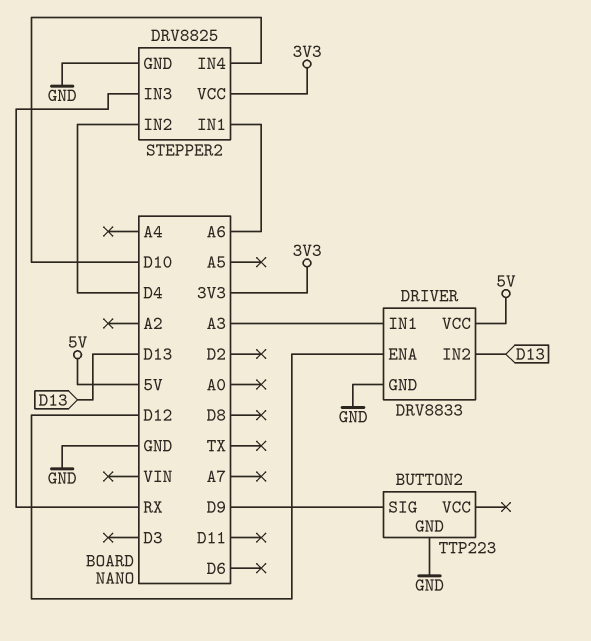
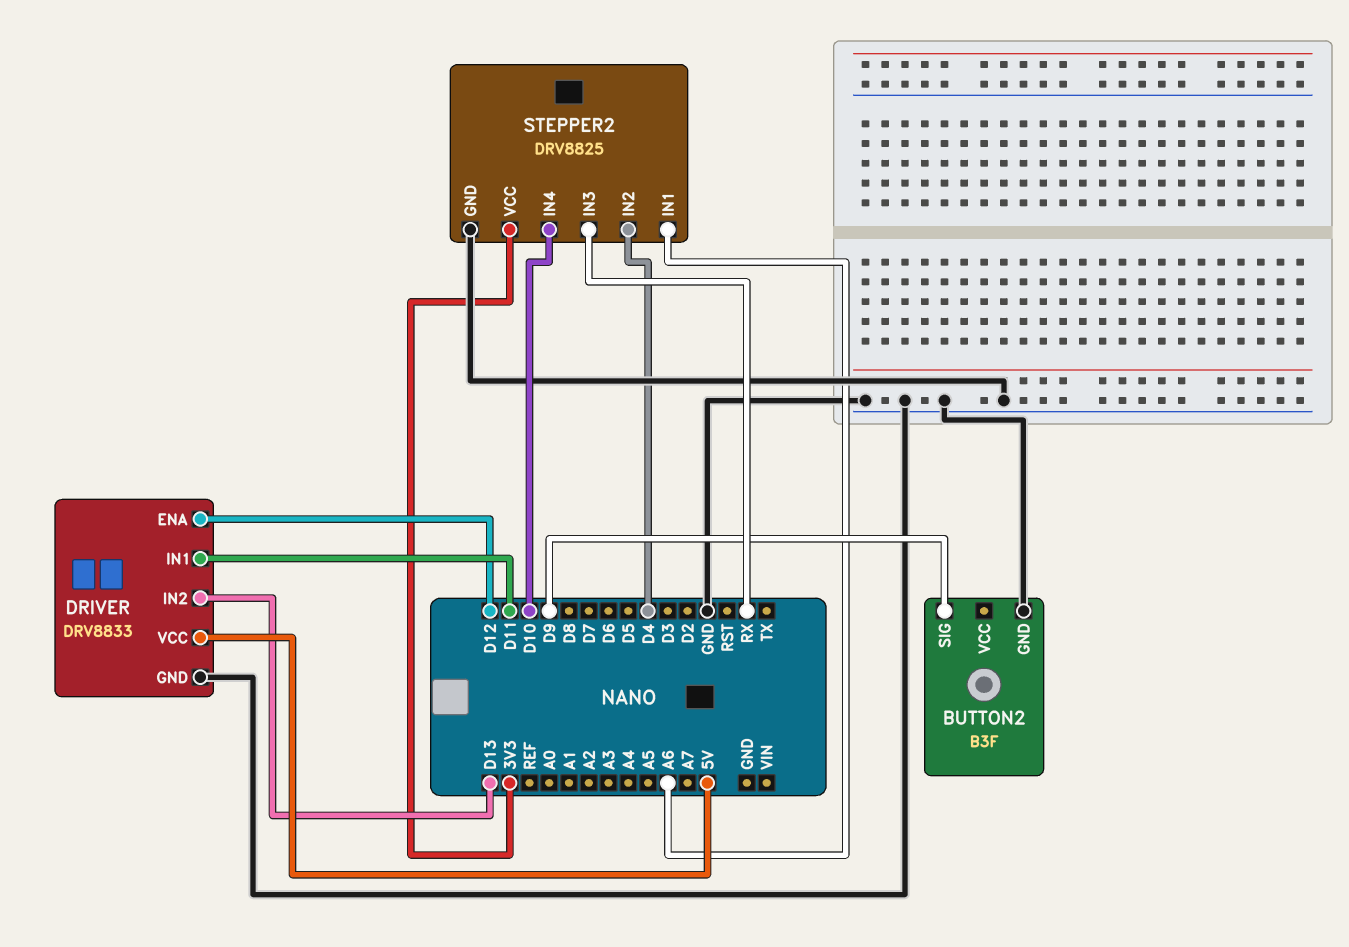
BUTTON2: TTP223 -> B3F
DRIVER pin IN1: A3 -> D11

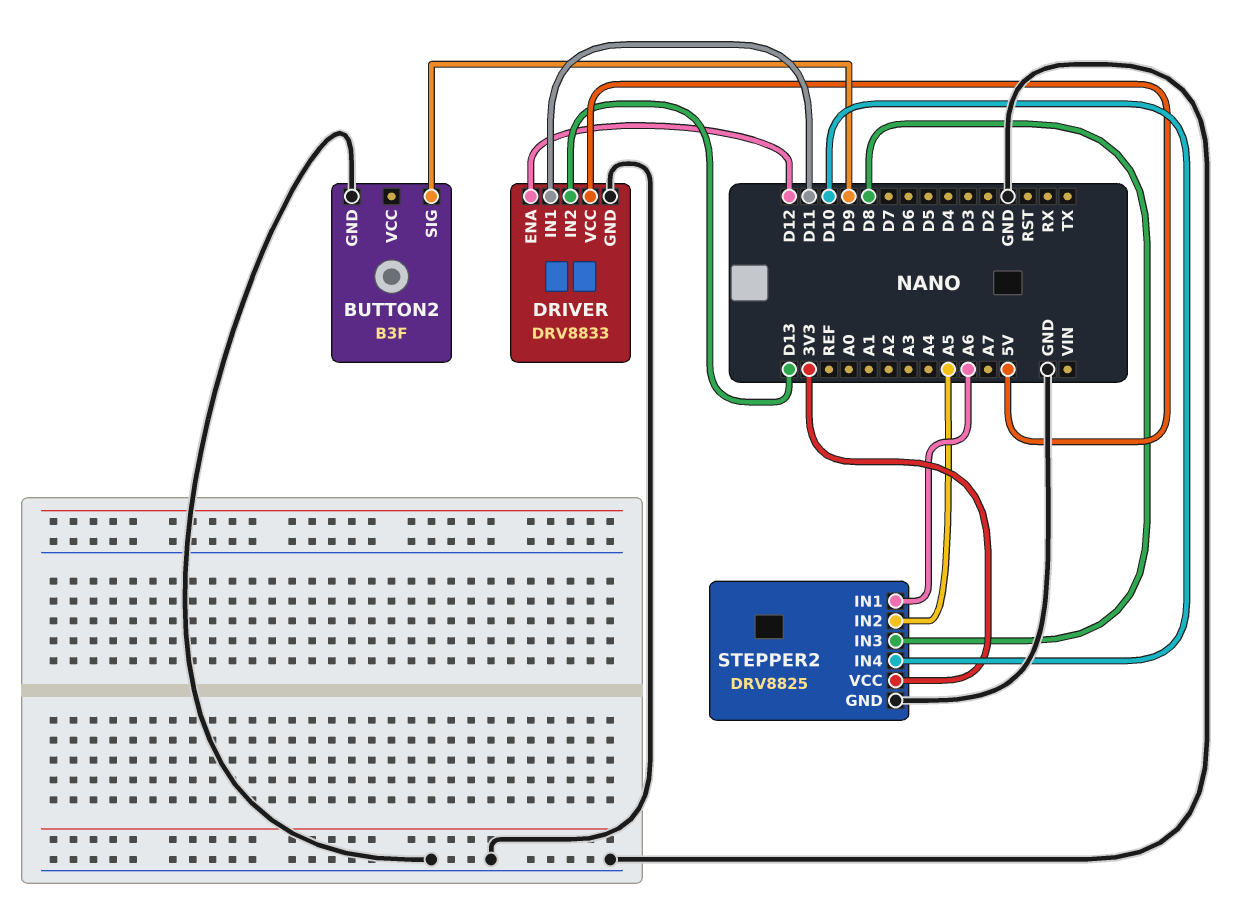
STEPPER2 pin IN2: D4 -> A5
STEPPER2 pin IN3: RX -> D8

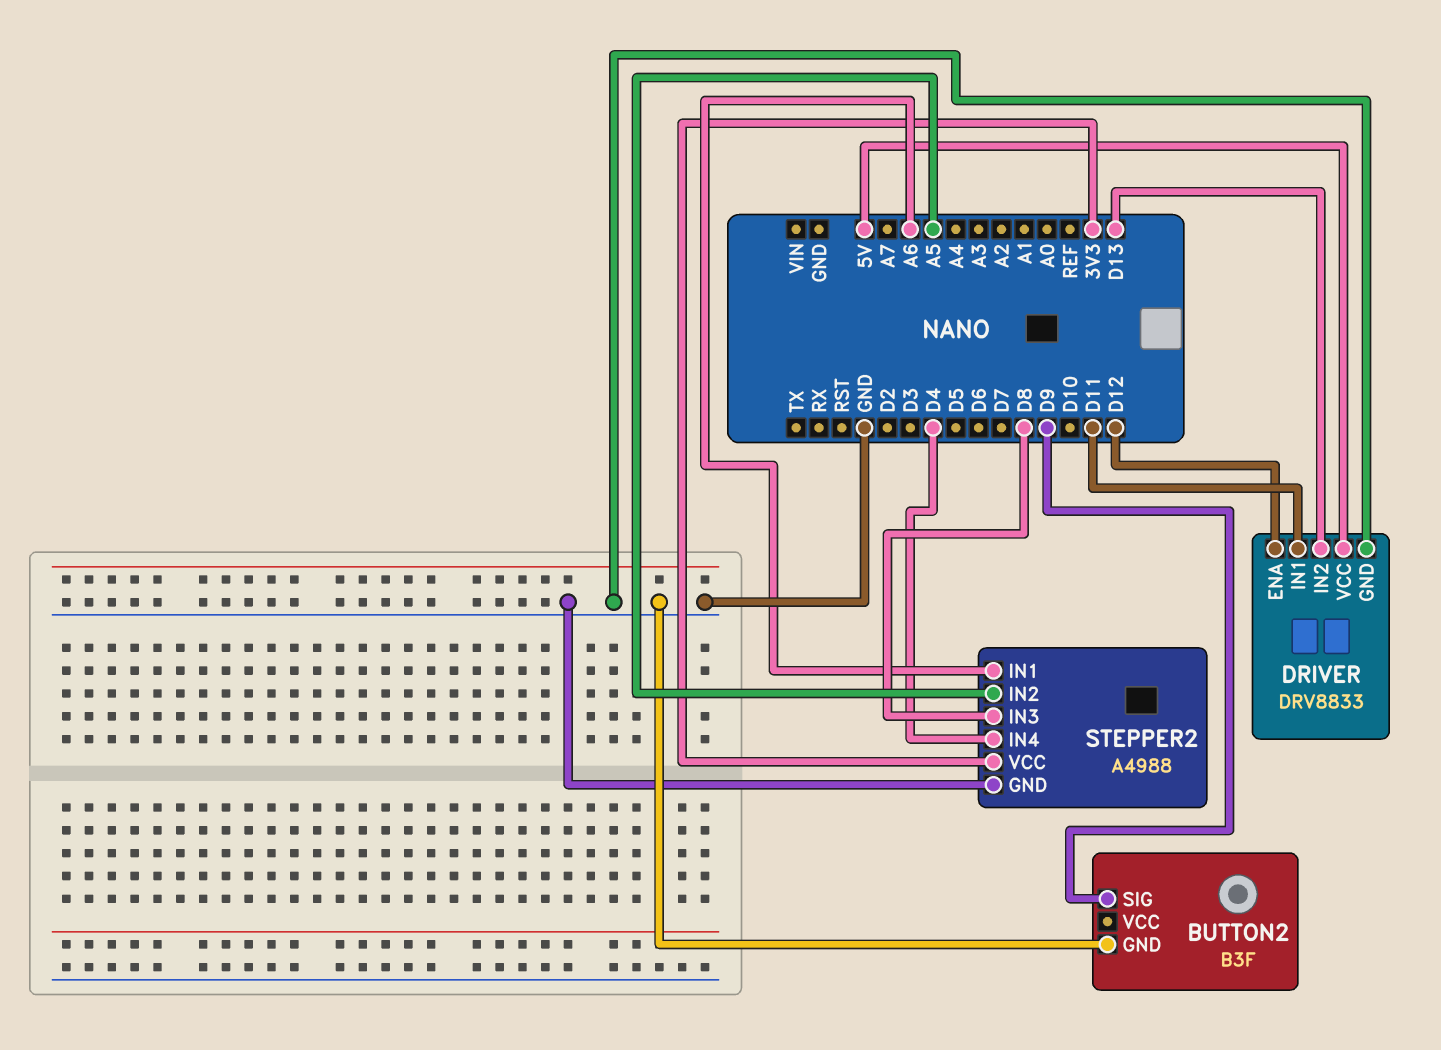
STEPPER2: DRV8825 -> A4988
STEPPER2 pin IN4: D10 -> D4

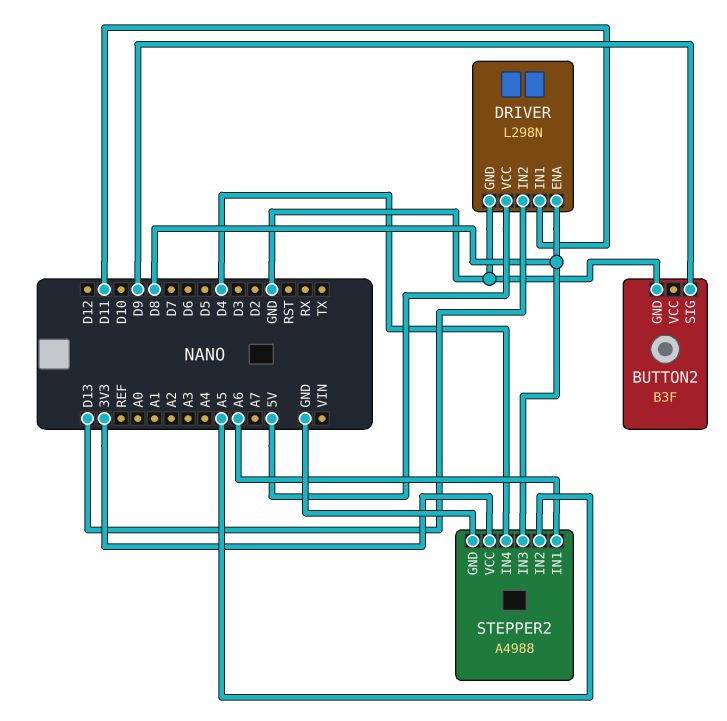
DRIVER: DRV8833 -> L298N
DRIVER pin ENA: D12 -> D8

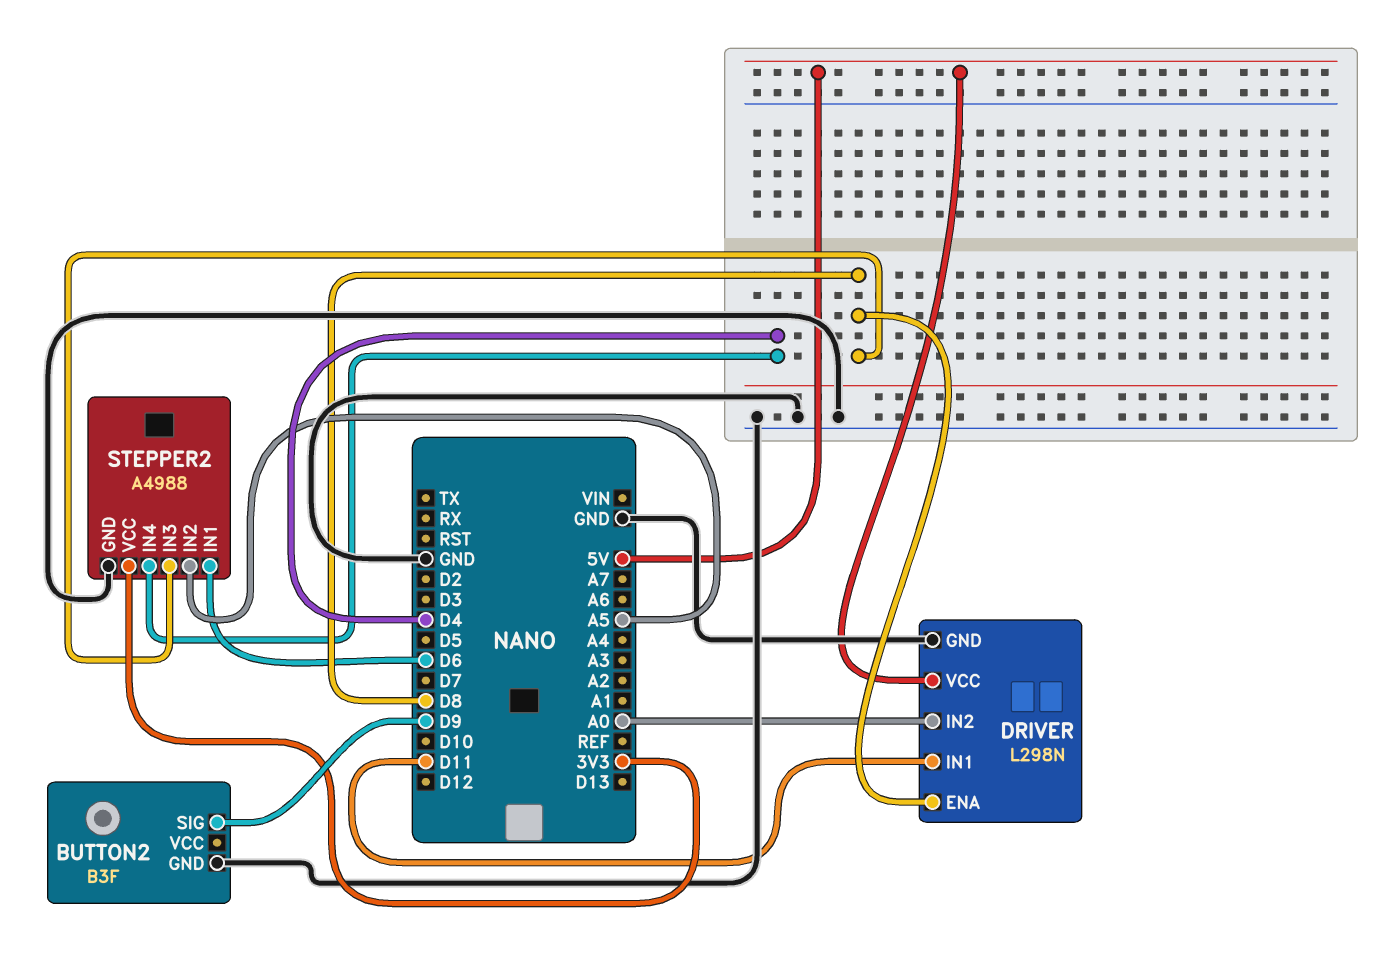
DRIVER pin IN2: D13 -> A0
STEPPER2 pin IN1: A6 -> D6

